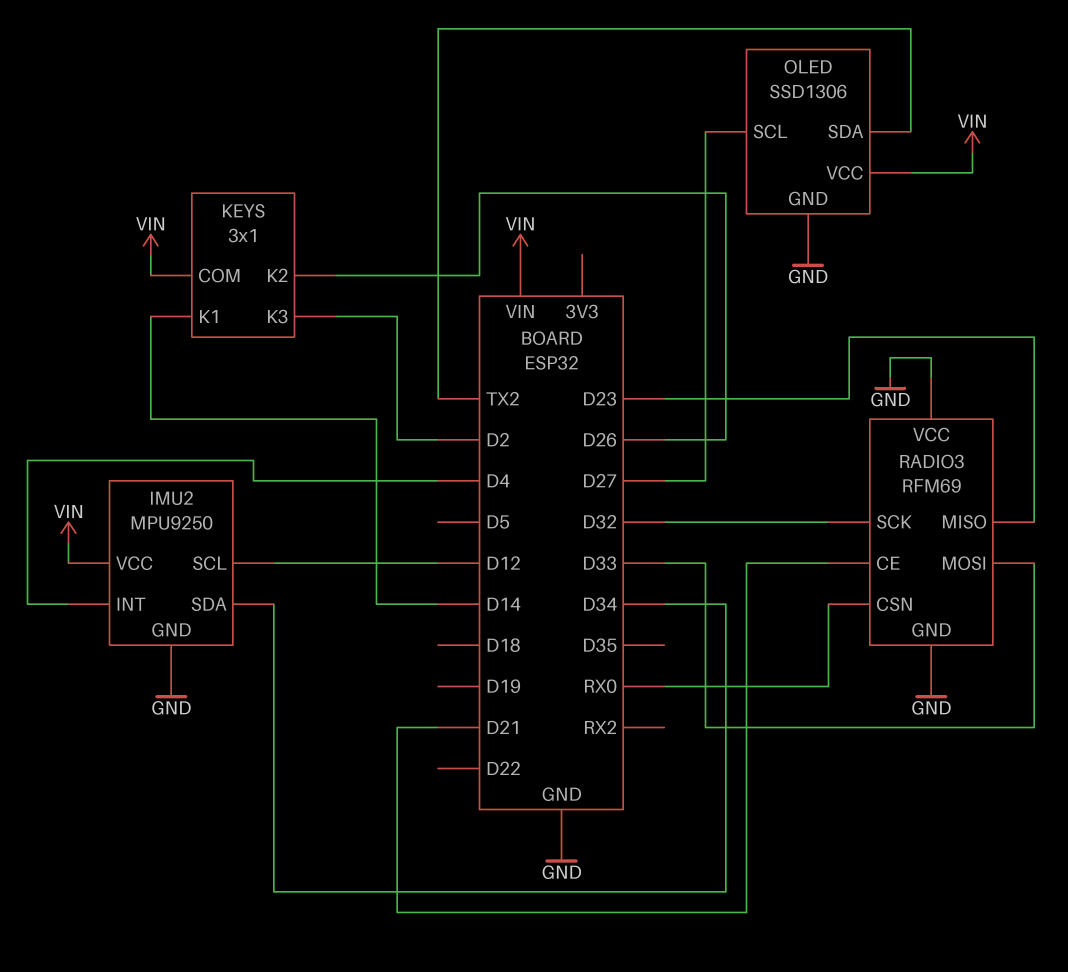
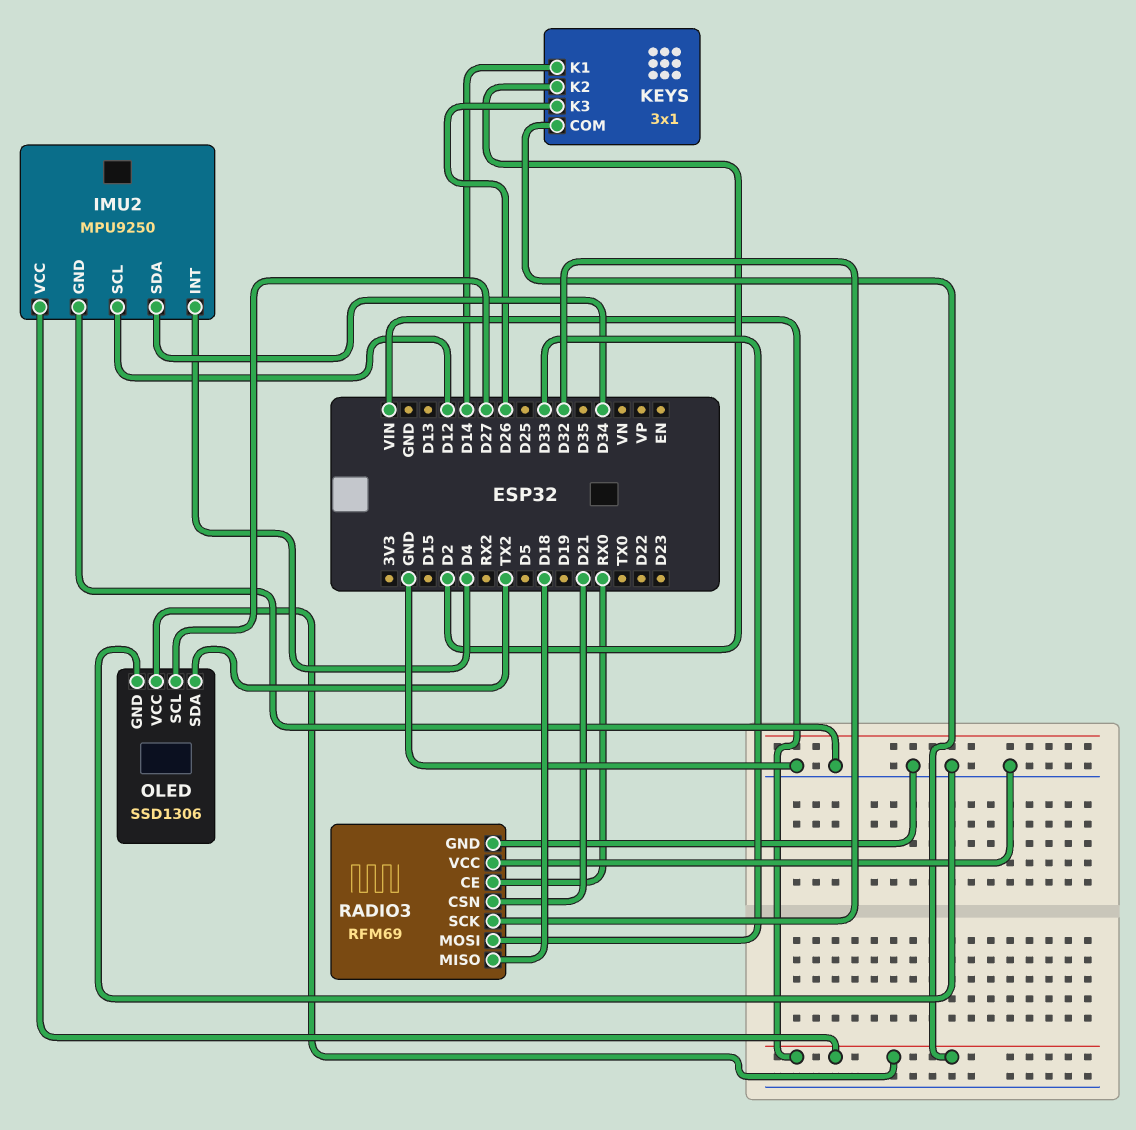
KEYS pin K2: D26 -> D2
KEYS pin K3: D2 -> D26
RADIO3 pin CE: D21 -> RX0
RADIO3 pin CSN: RX0 -> D21
RADIO3 pin MISO: D23 -> D18

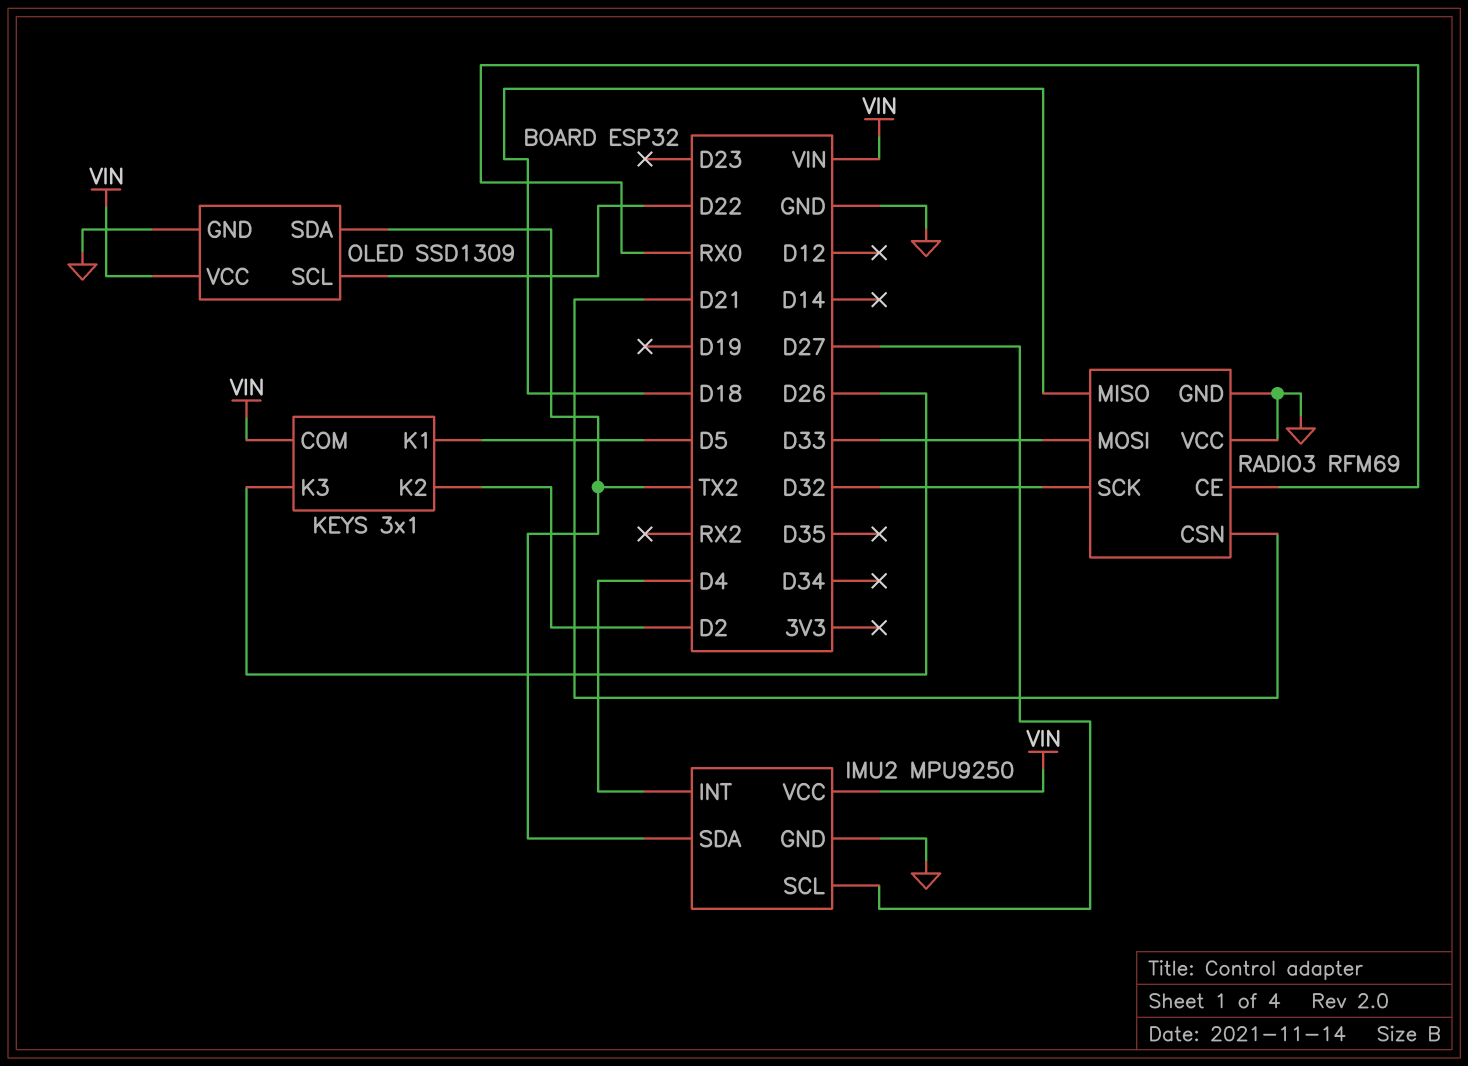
IMU2 pin SCL: D12 -> D27
IMU2 pin SDA: D34 -> TX2
KEYS pin K1: D14 -> D5
OLED: SSD1306 -> SSD1309
OLED pin SCL: D27 -> D22

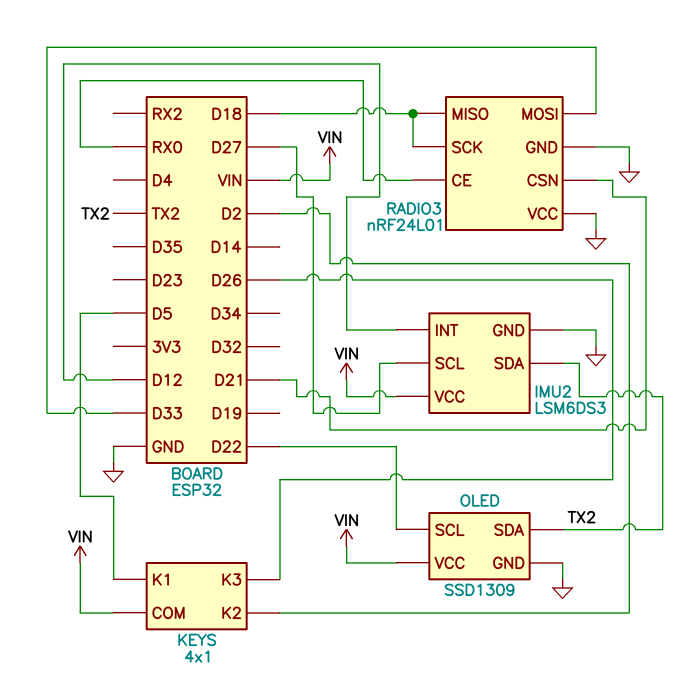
IMU2: MPU9250 -> LSM6DS3
IMU2 pin INT: D4 -> D12
KEYS: 3x1 -> 4x1
RADIO3: RFM69 -> nRF24L01
RADIO3 pin SCK: D32 -> D18

